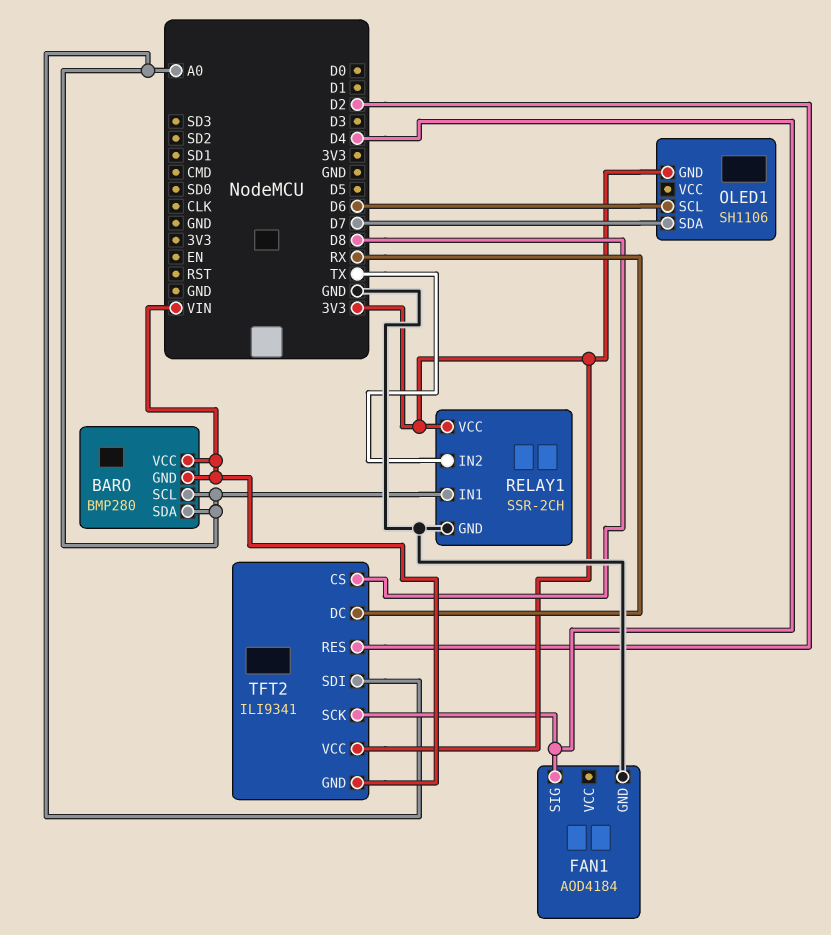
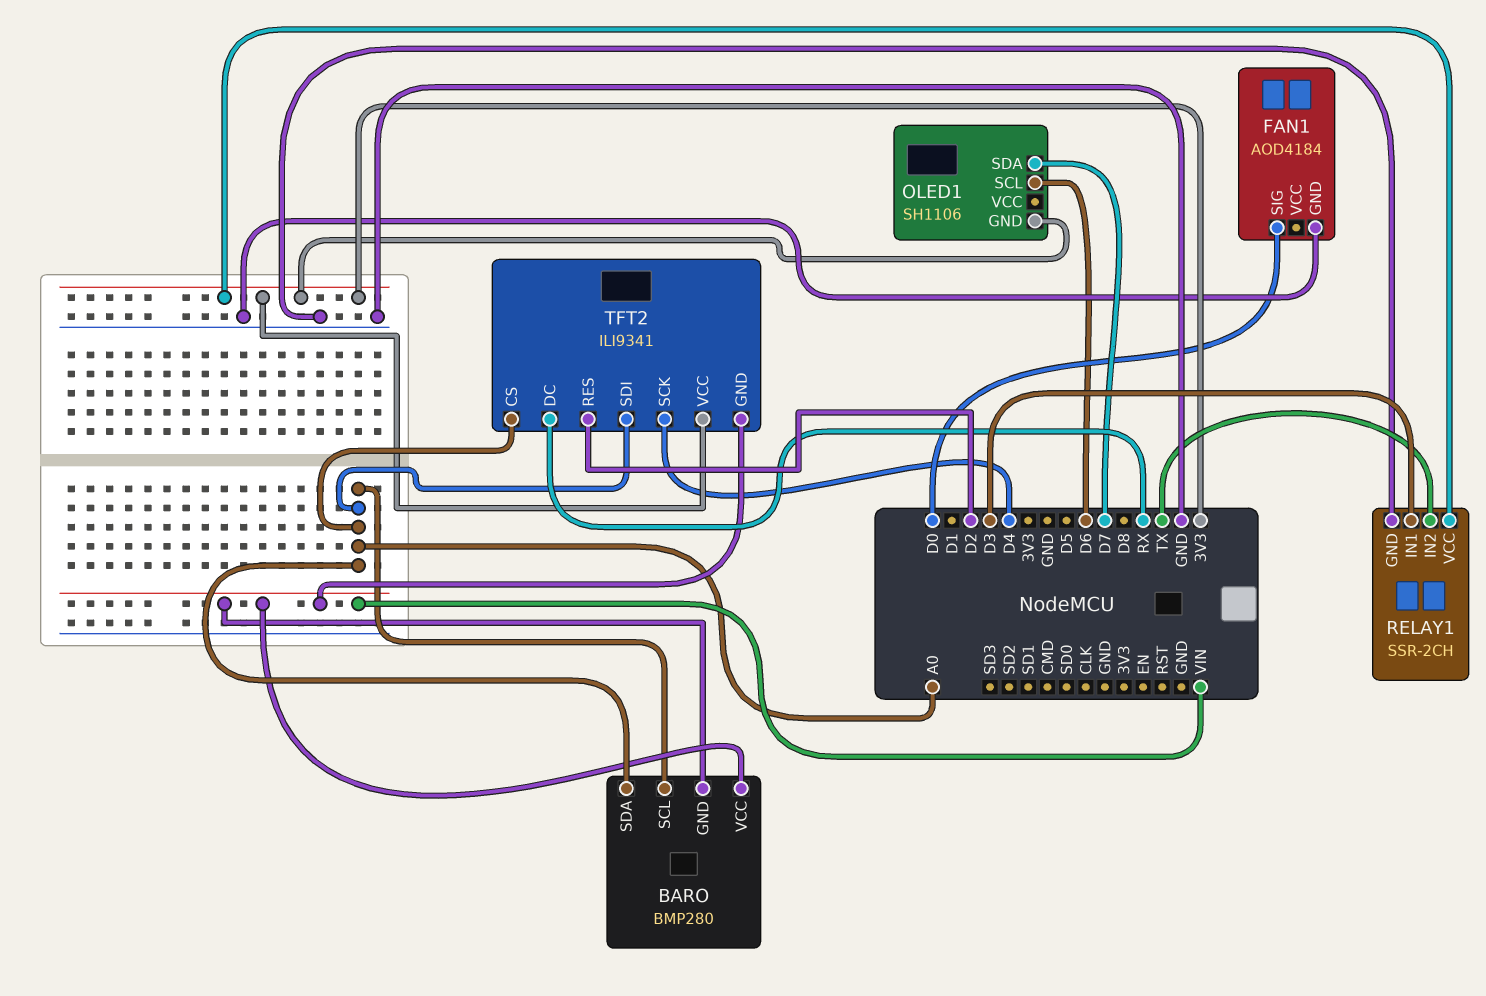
FAN1 pin SIG: D4 -> D0
RELAY1 pin IN1: A0 -> D3
TFT2 pin CS: D8 -> A0

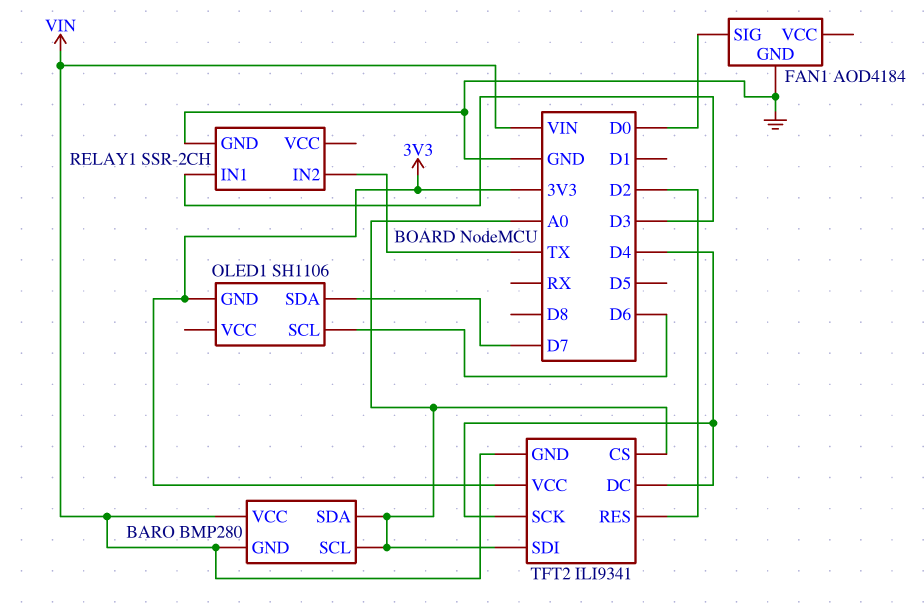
RELAY1 pin VCC: 3V3 -> none
TFT2 pin DC: RX -> D4

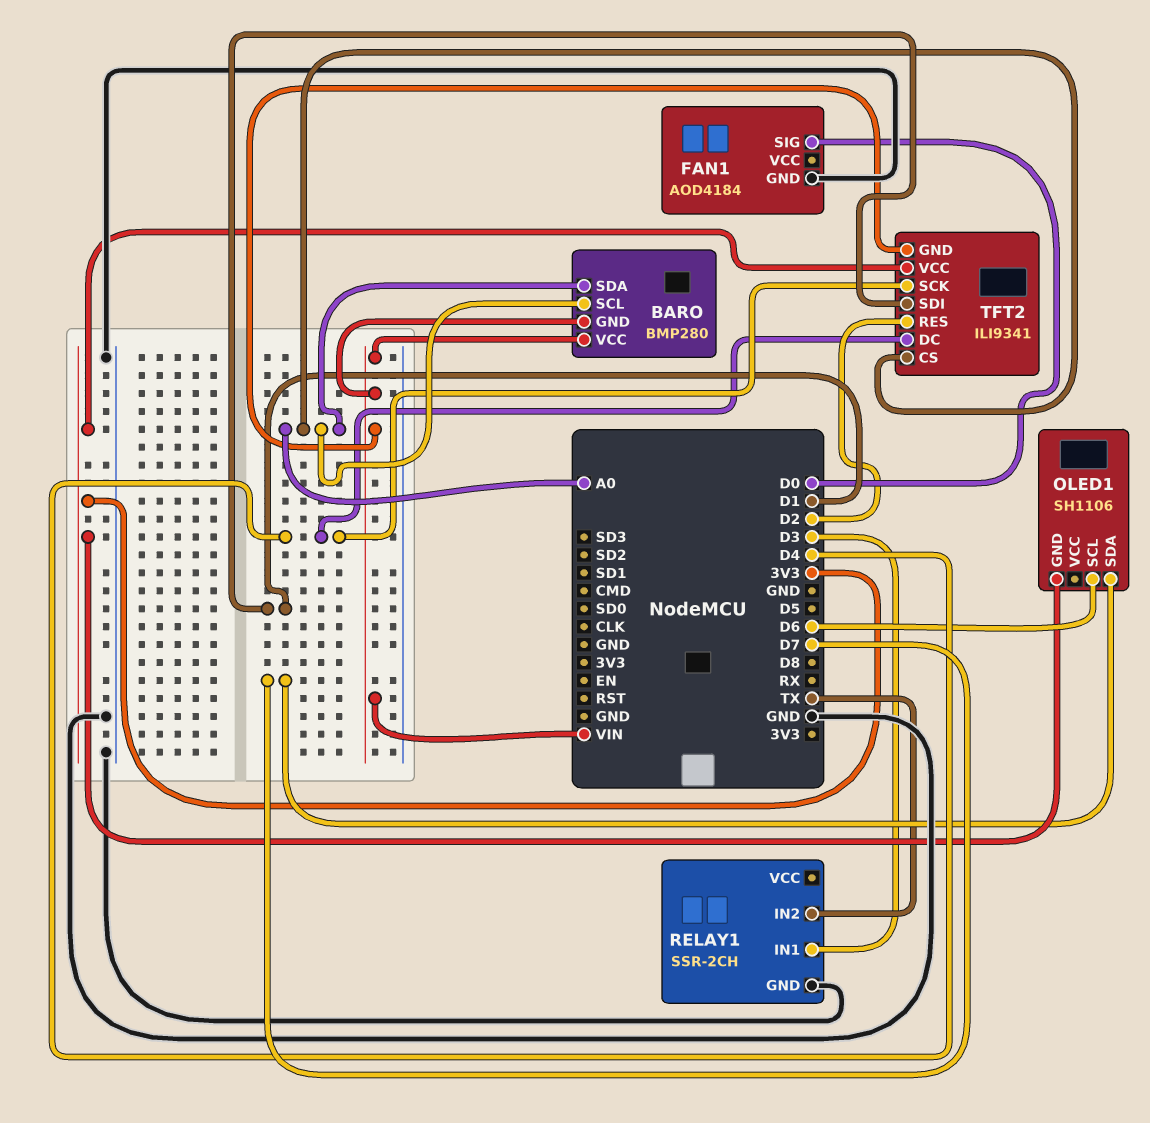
TFT2 pin SDI: A0 -> D1

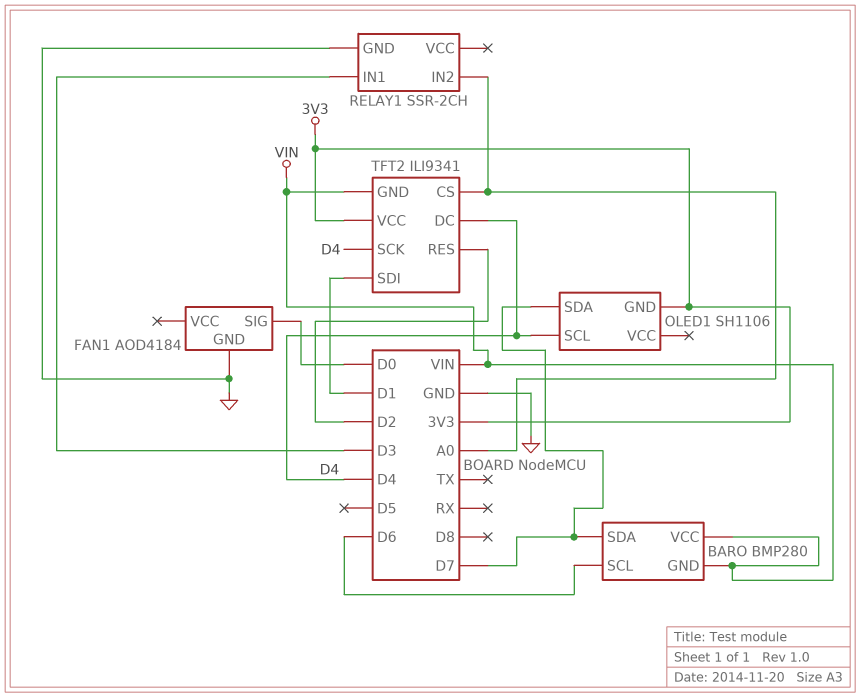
BARO pin SCL: A0 -> D6
BARO pin SDA: A0 -> D7
OLED1 pin SCL: D6 -> D4
RELAY1 pin IN2: TX -> A0

